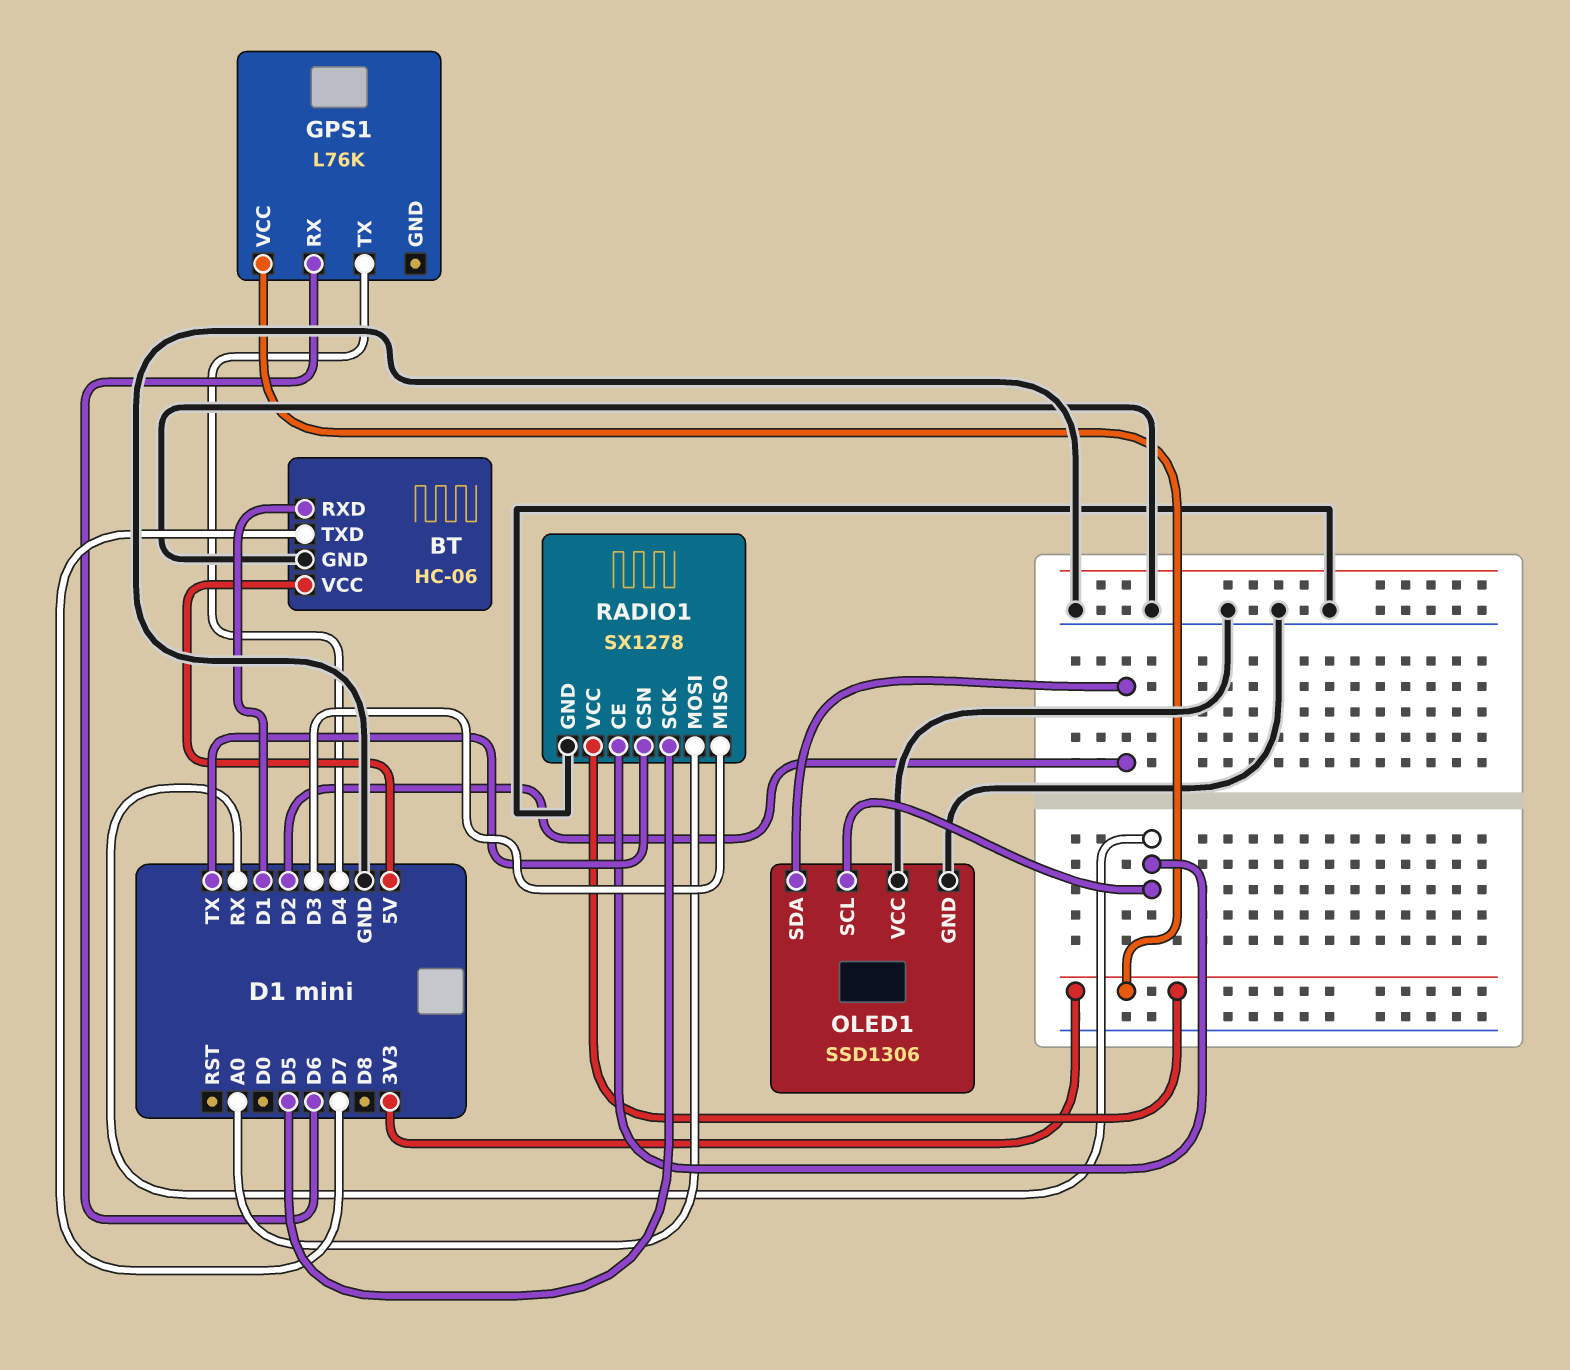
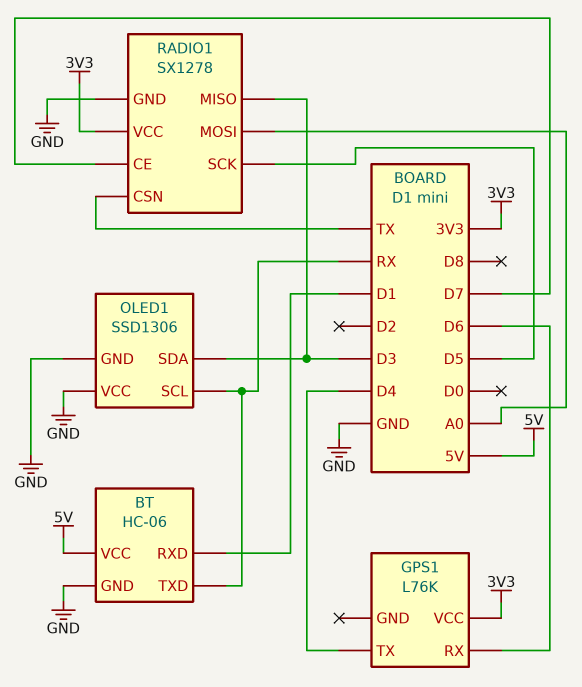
BT pin TXD: D7 -> RX
OLED1 pin SDA: D2 -> D3
RADIO1 pin CE: RX -> D7

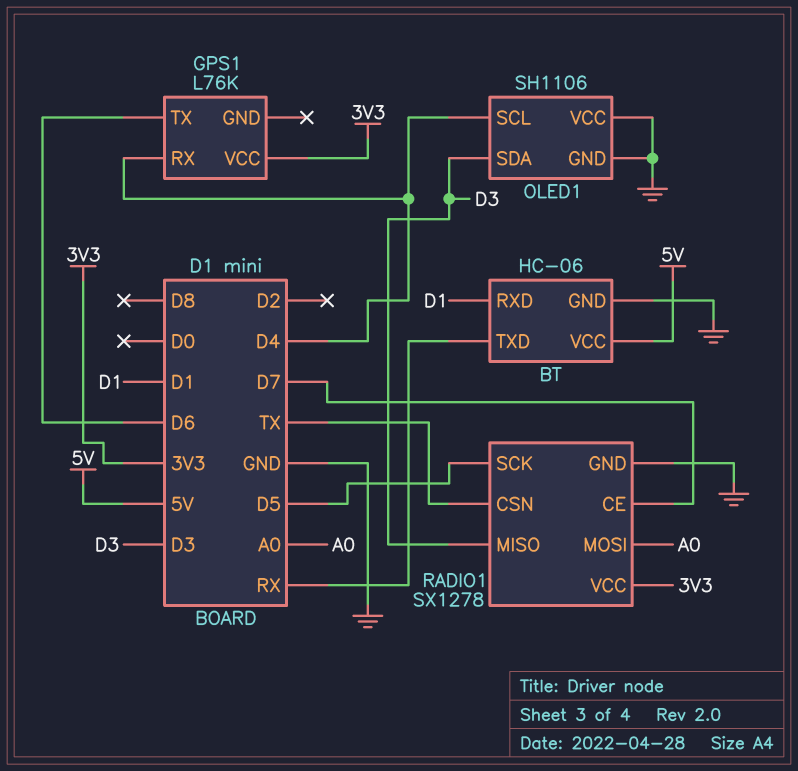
GPS1 pin RX: D6 -> D4
GPS1 pin TX: D4 -> D6
OLED1: SSD1306 -> SH1106
OLED1 pin SCL: RX -> D4

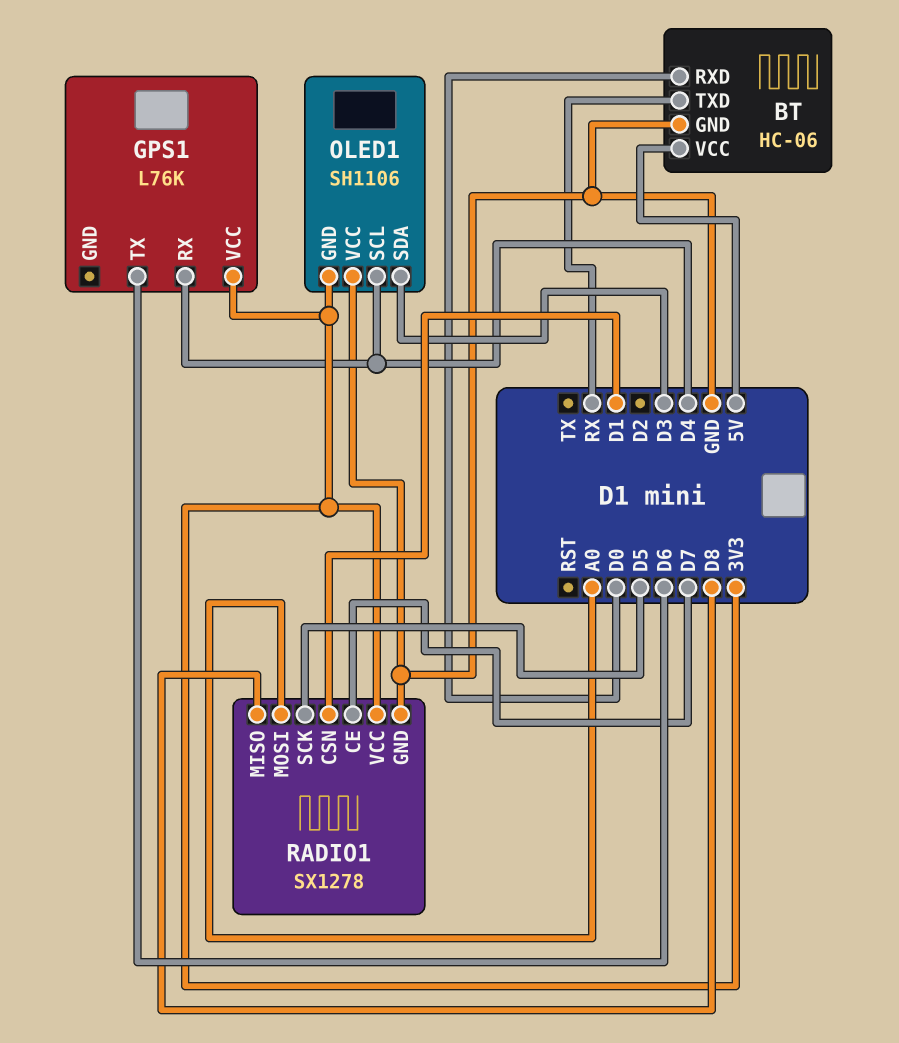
BT pin RXD: D1 -> D0
OLED1 pin GND: GND -> 3V3
RADIO1 pin CSN: TX -> D1
RADIO1 pin MISO: D3 -> D8

